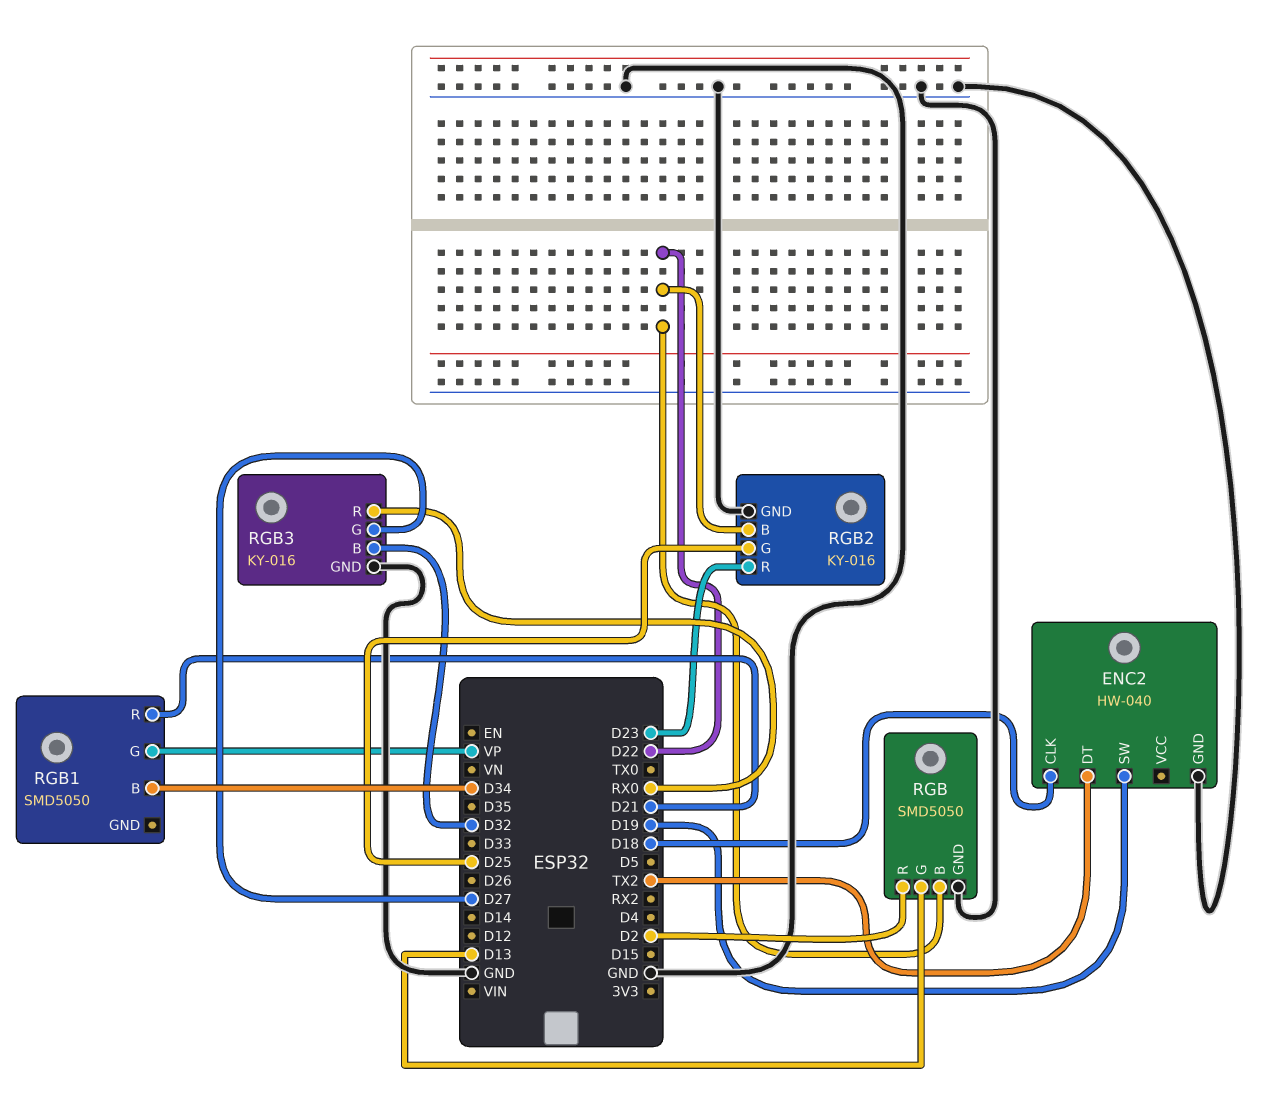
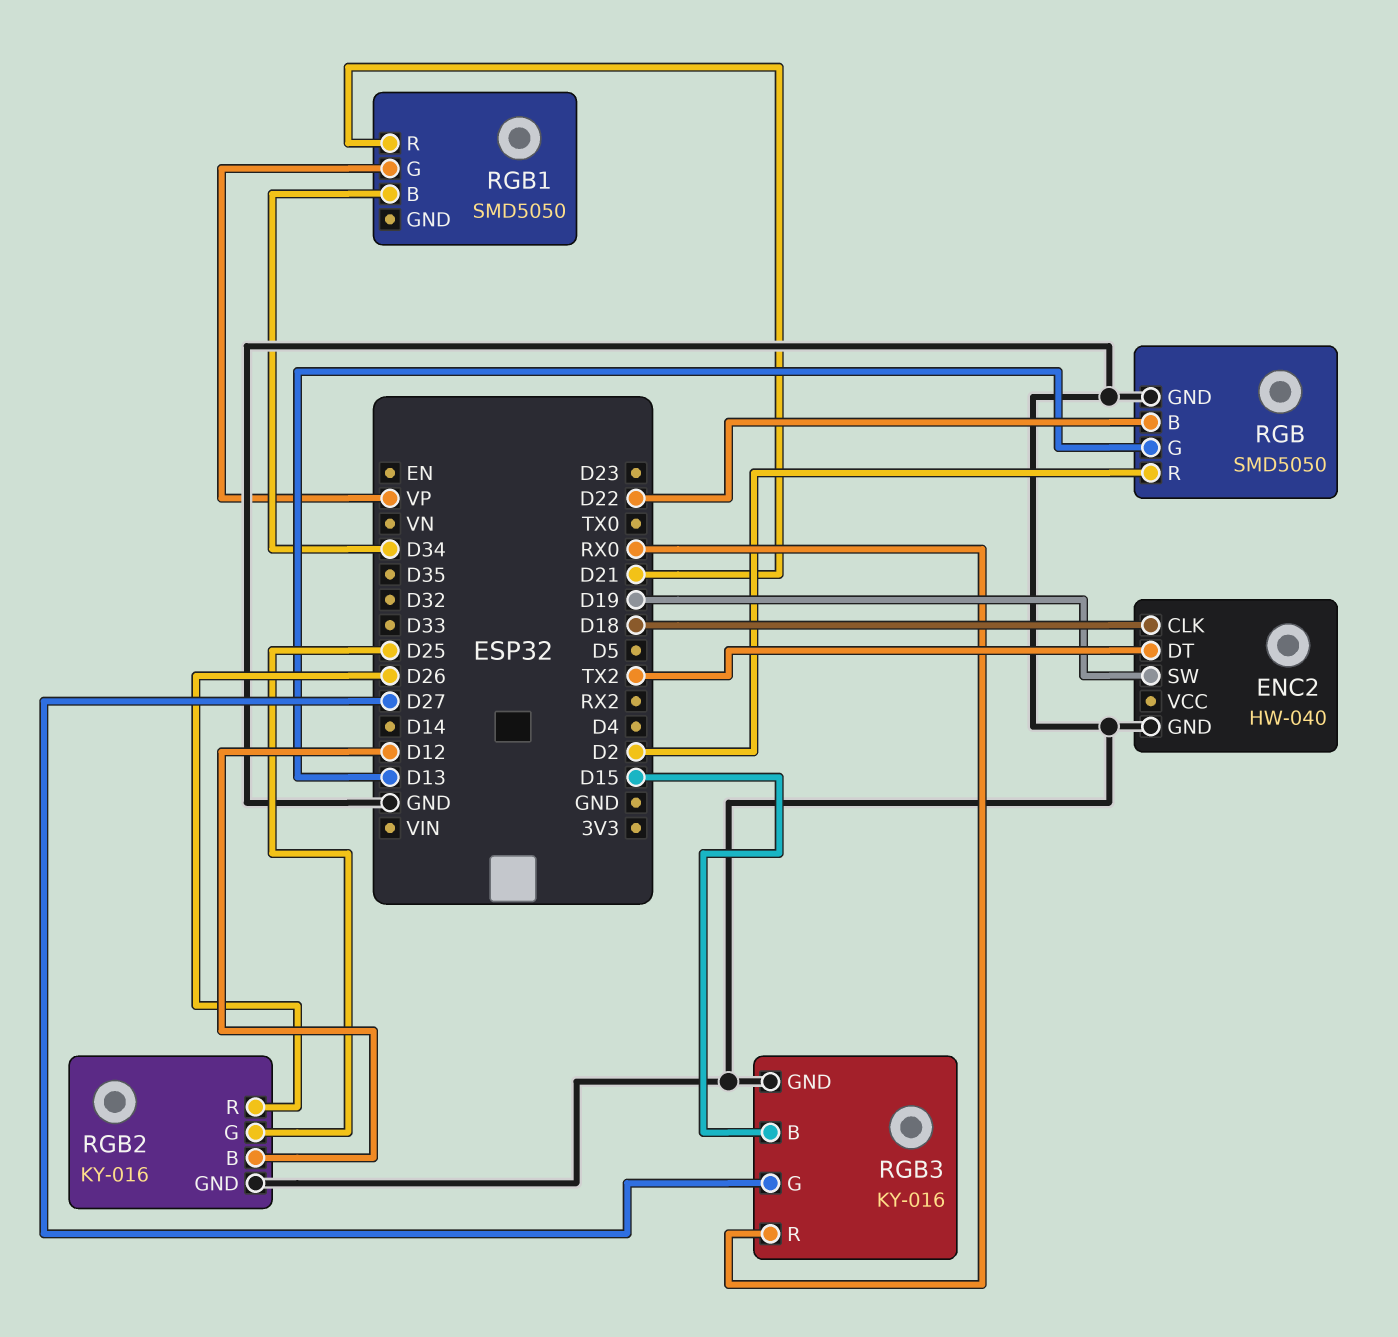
RGB2 pin B: D22 -> D12
RGB2 pin R: D23 -> D26
RGB3 pin B: D32 -> D15

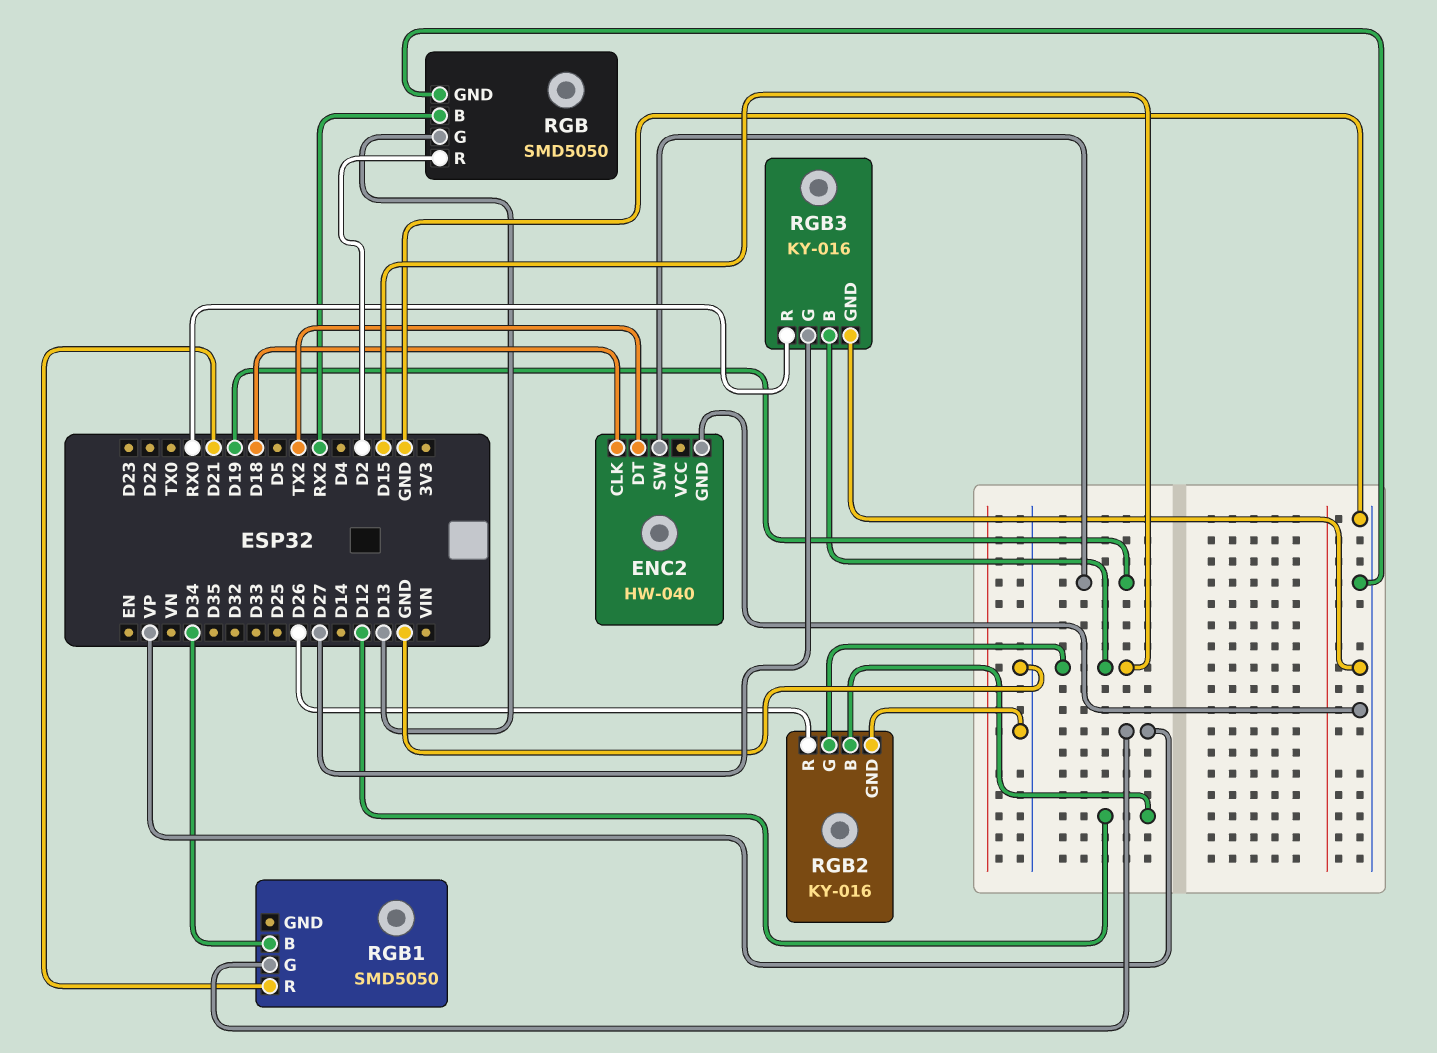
RGB pin B: D22 -> RX2
RGB2 pin G: D25 -> D15

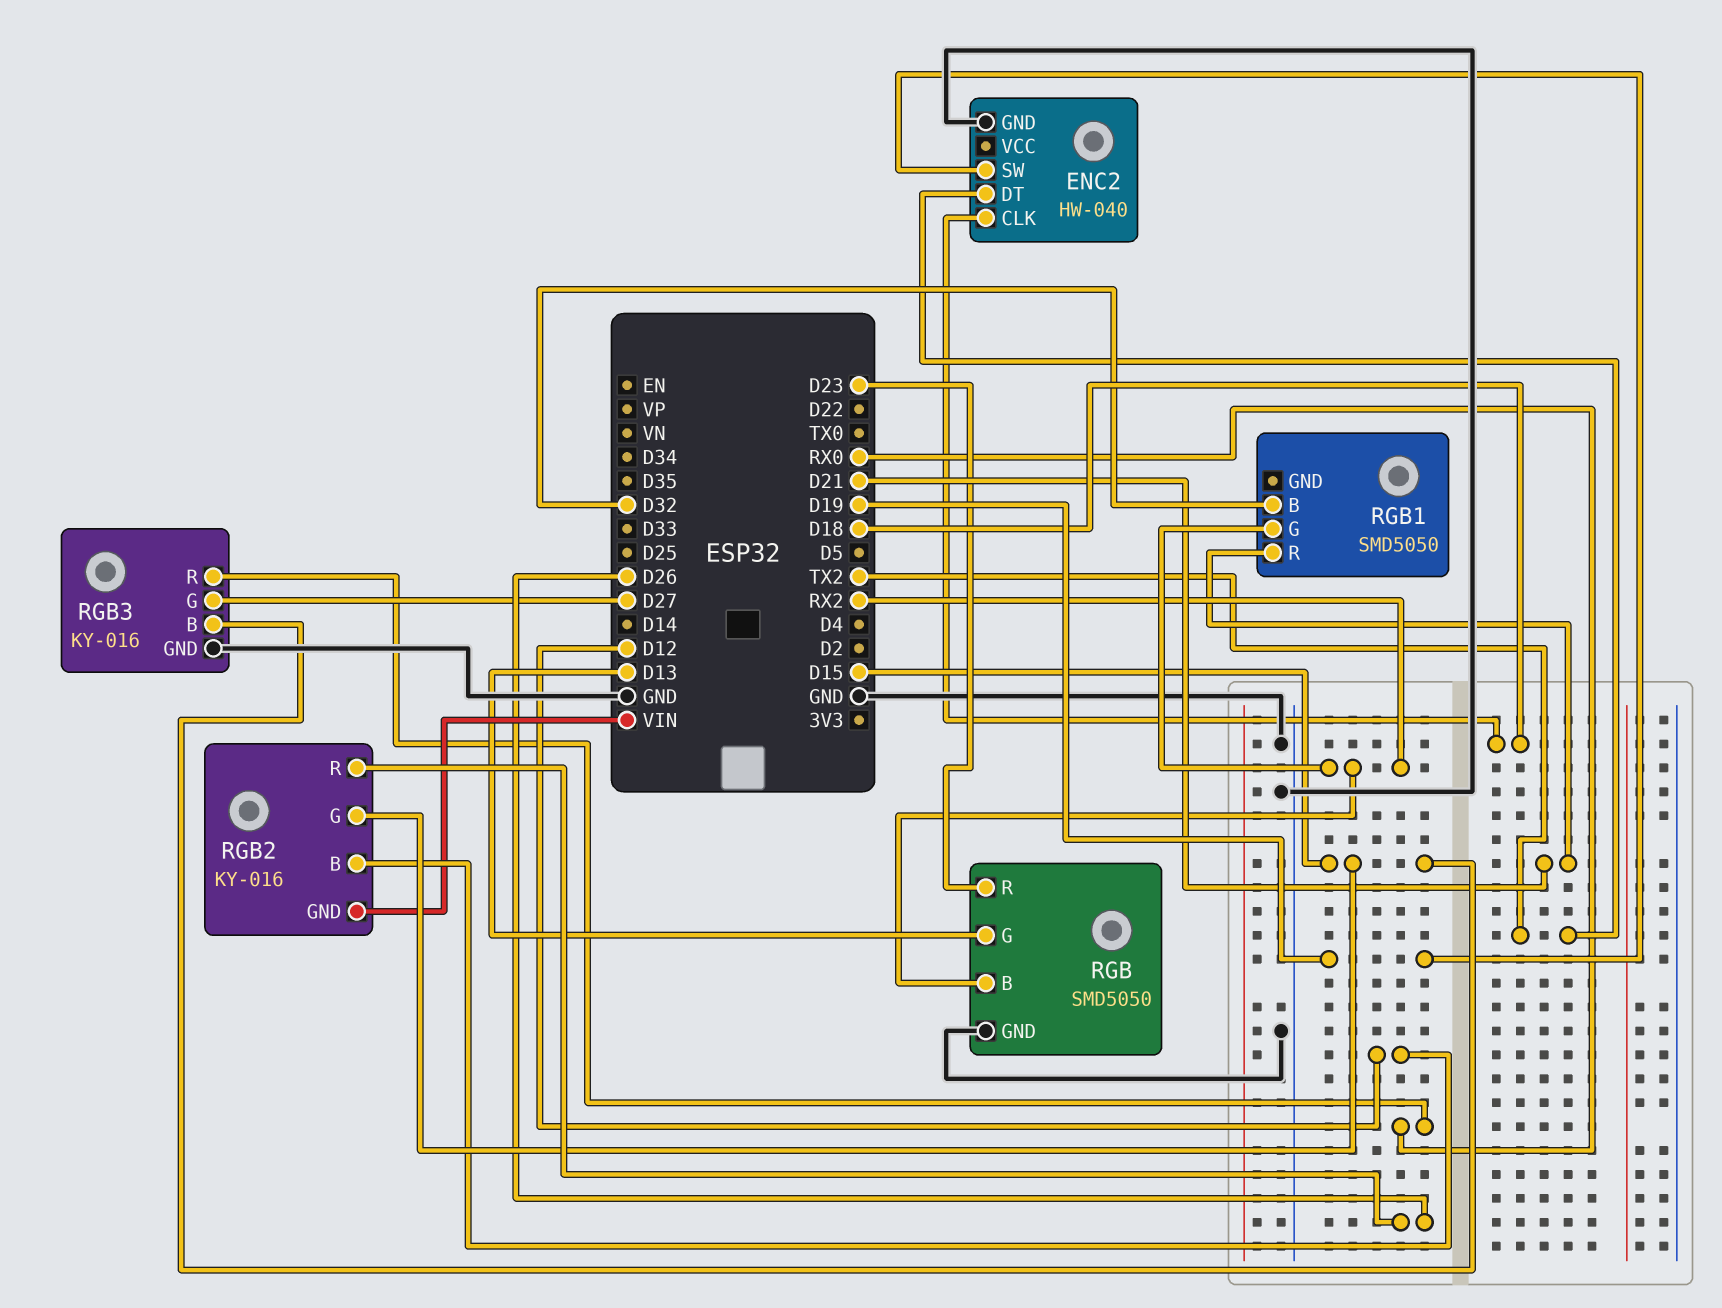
RGB pin R: D2 -> D23
RGB1 pin B: D34 -> D32
RGB1 pin G: VP -> RX2
RGB2 pin GND: GND -> VIN

